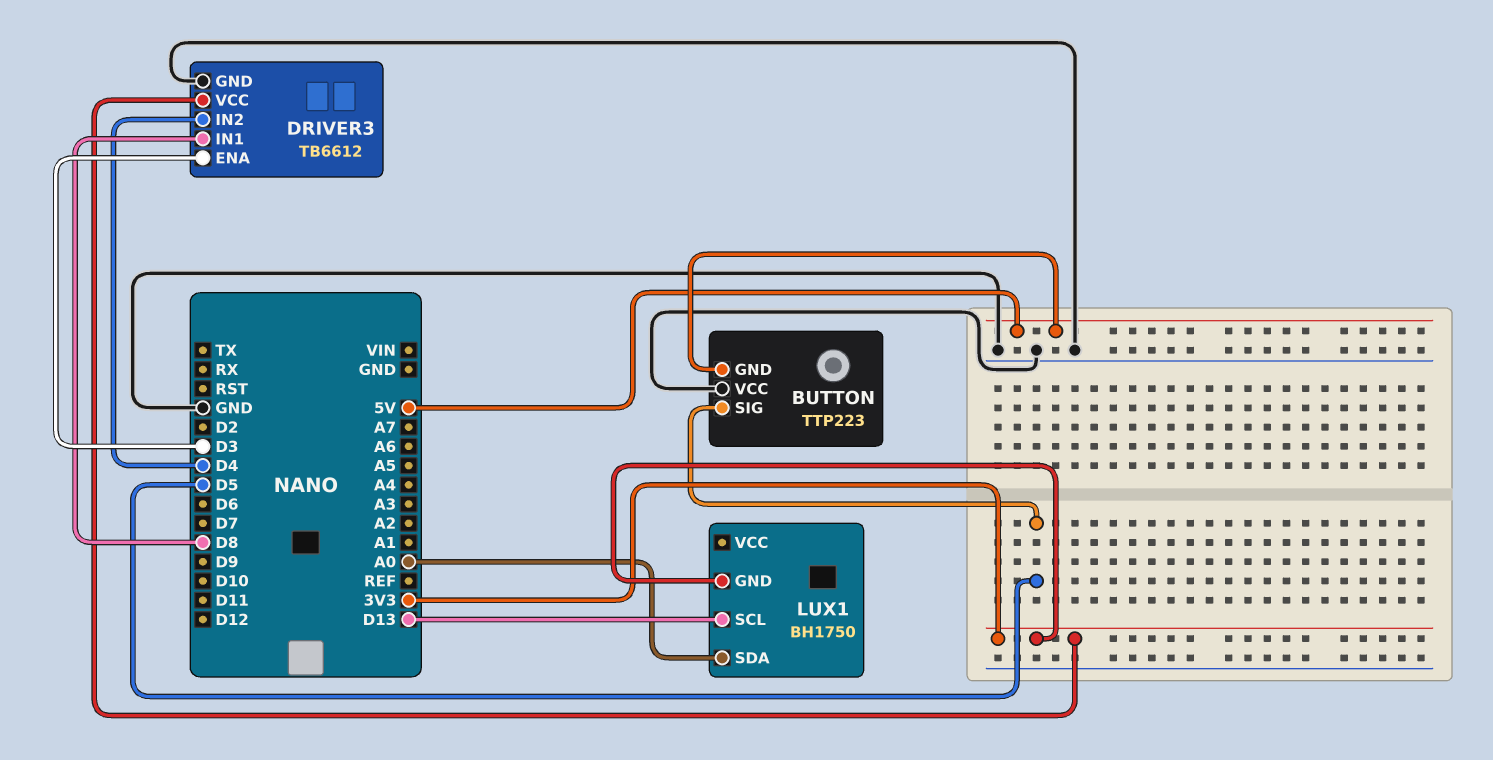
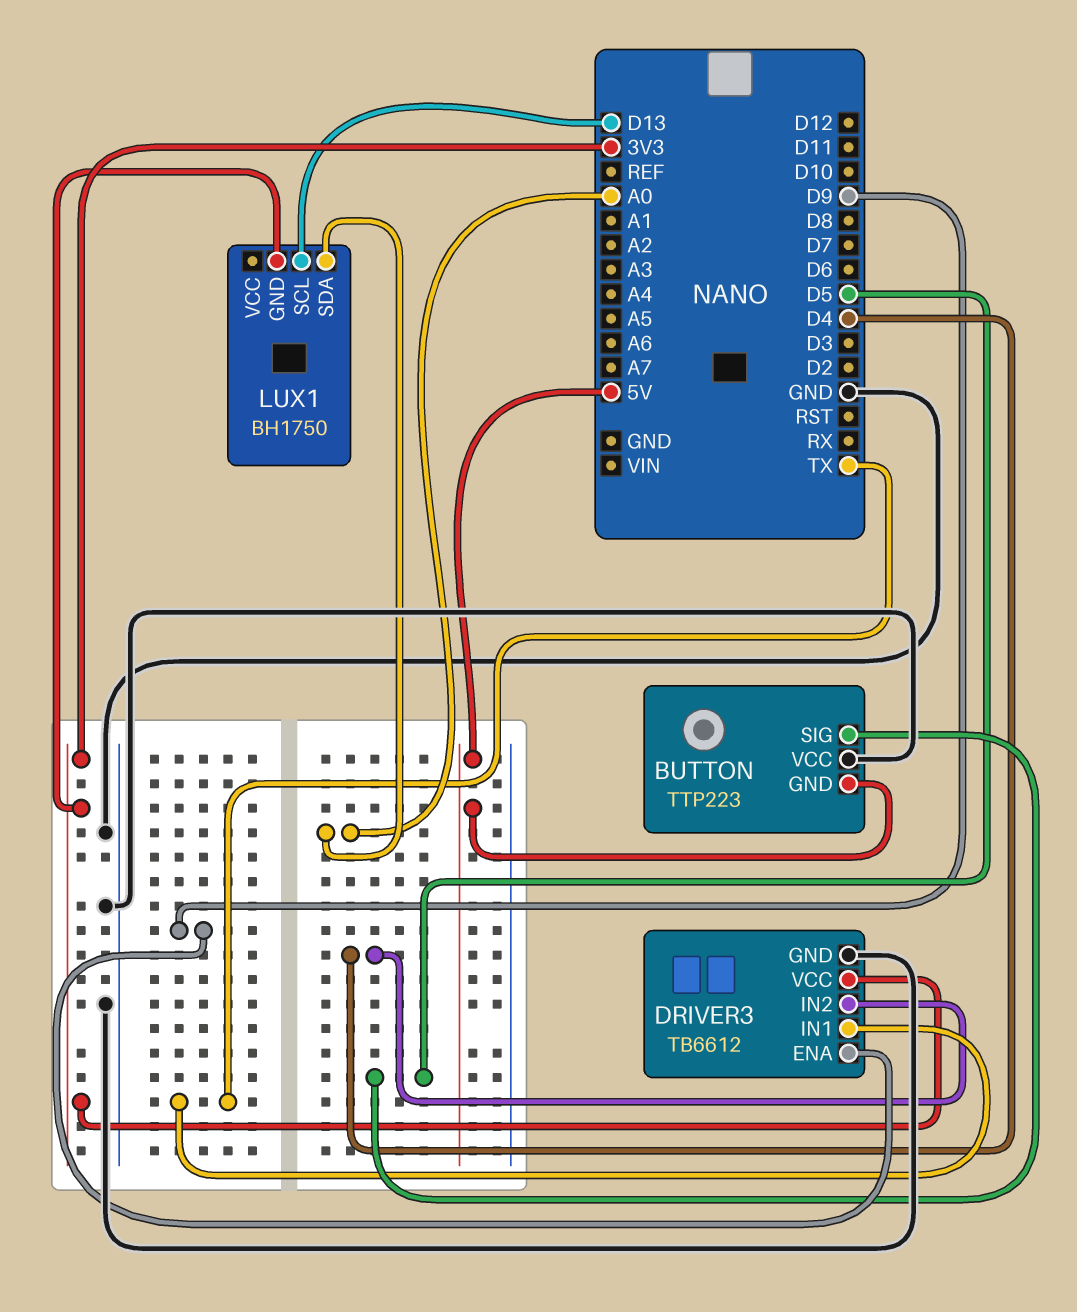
DRIVER3 pin ENA: D3 -> D9
DRIVER3 pin IN1: D8 -> TX

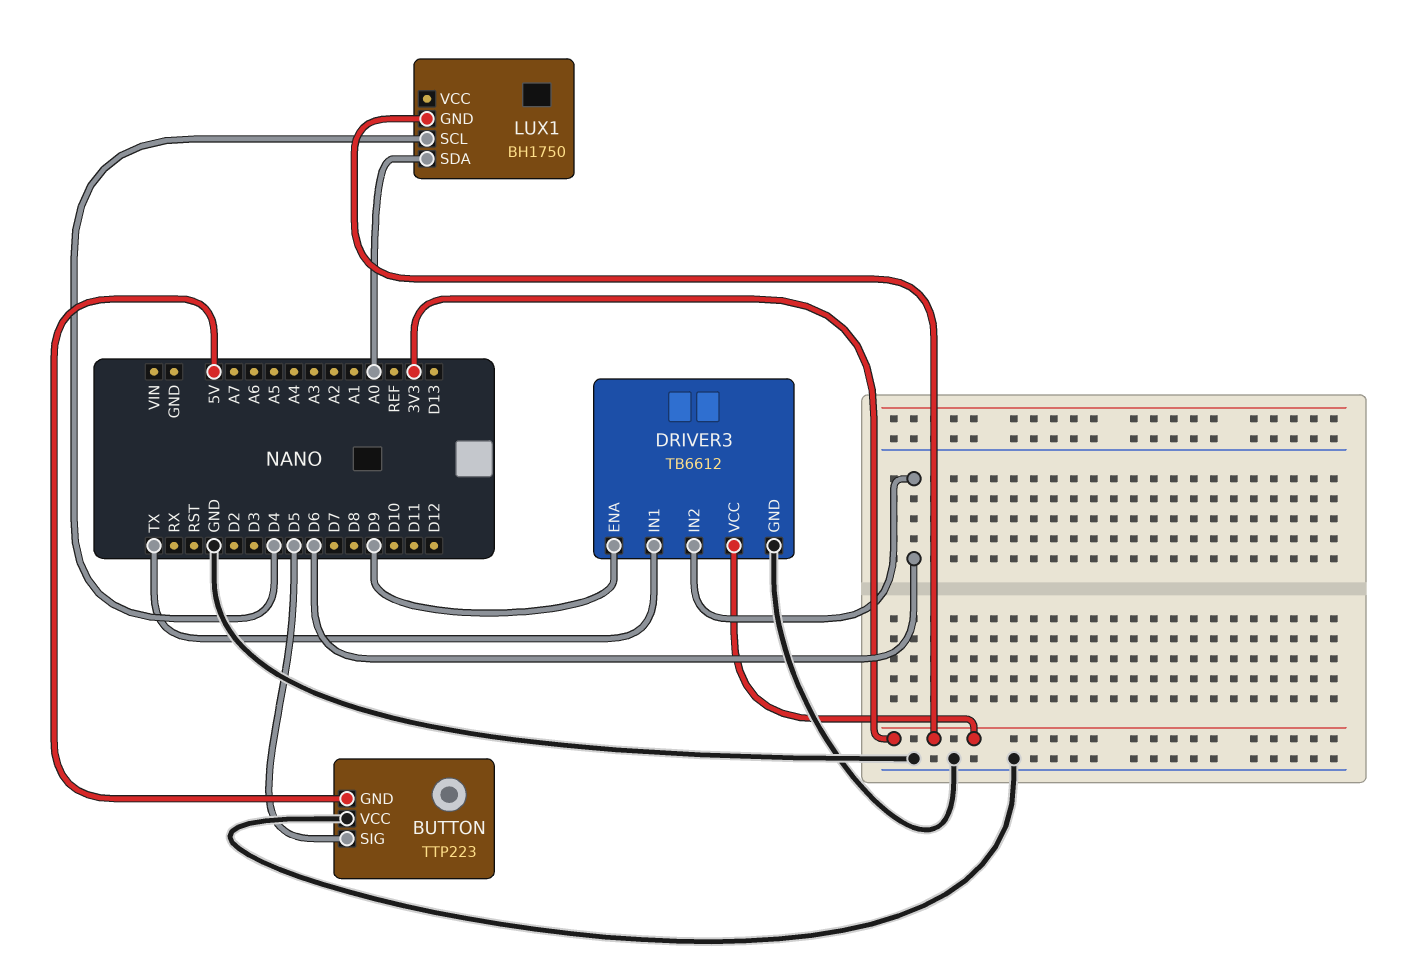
DRIVER3 pin IN2: D4 -> D6
LUX1 pin SCL: D13 -> D4

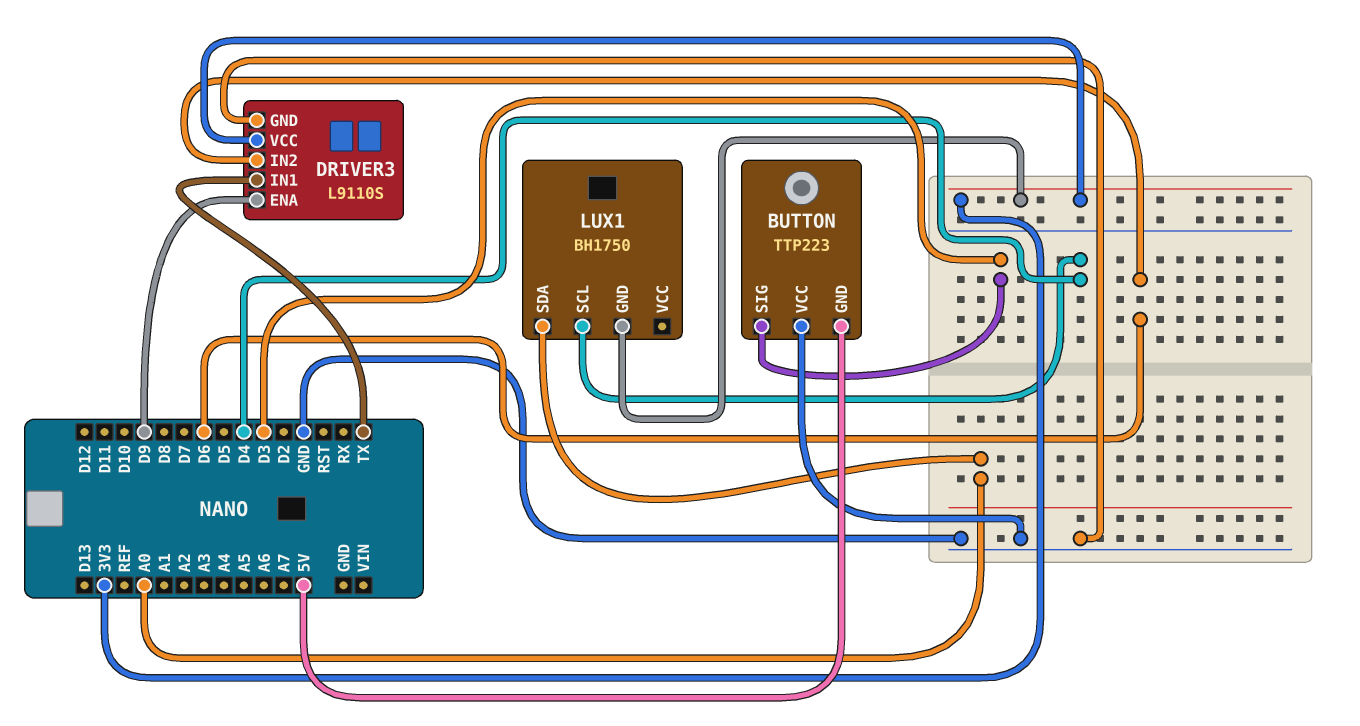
BUTTON pin SIG: D5 -> D3
DRIVER3: TB6612 -> L9110S

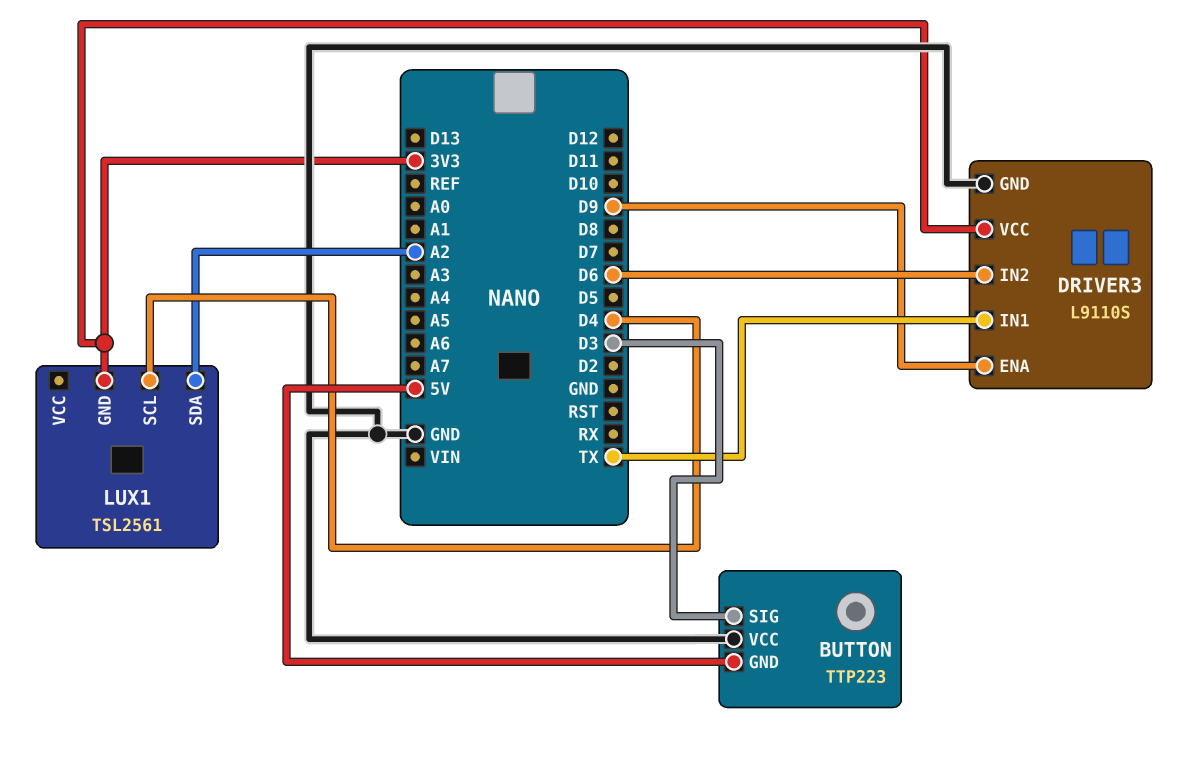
LUX1: BH1750 -> TSL2561
LUX1 pin SDA: A0 -> A2

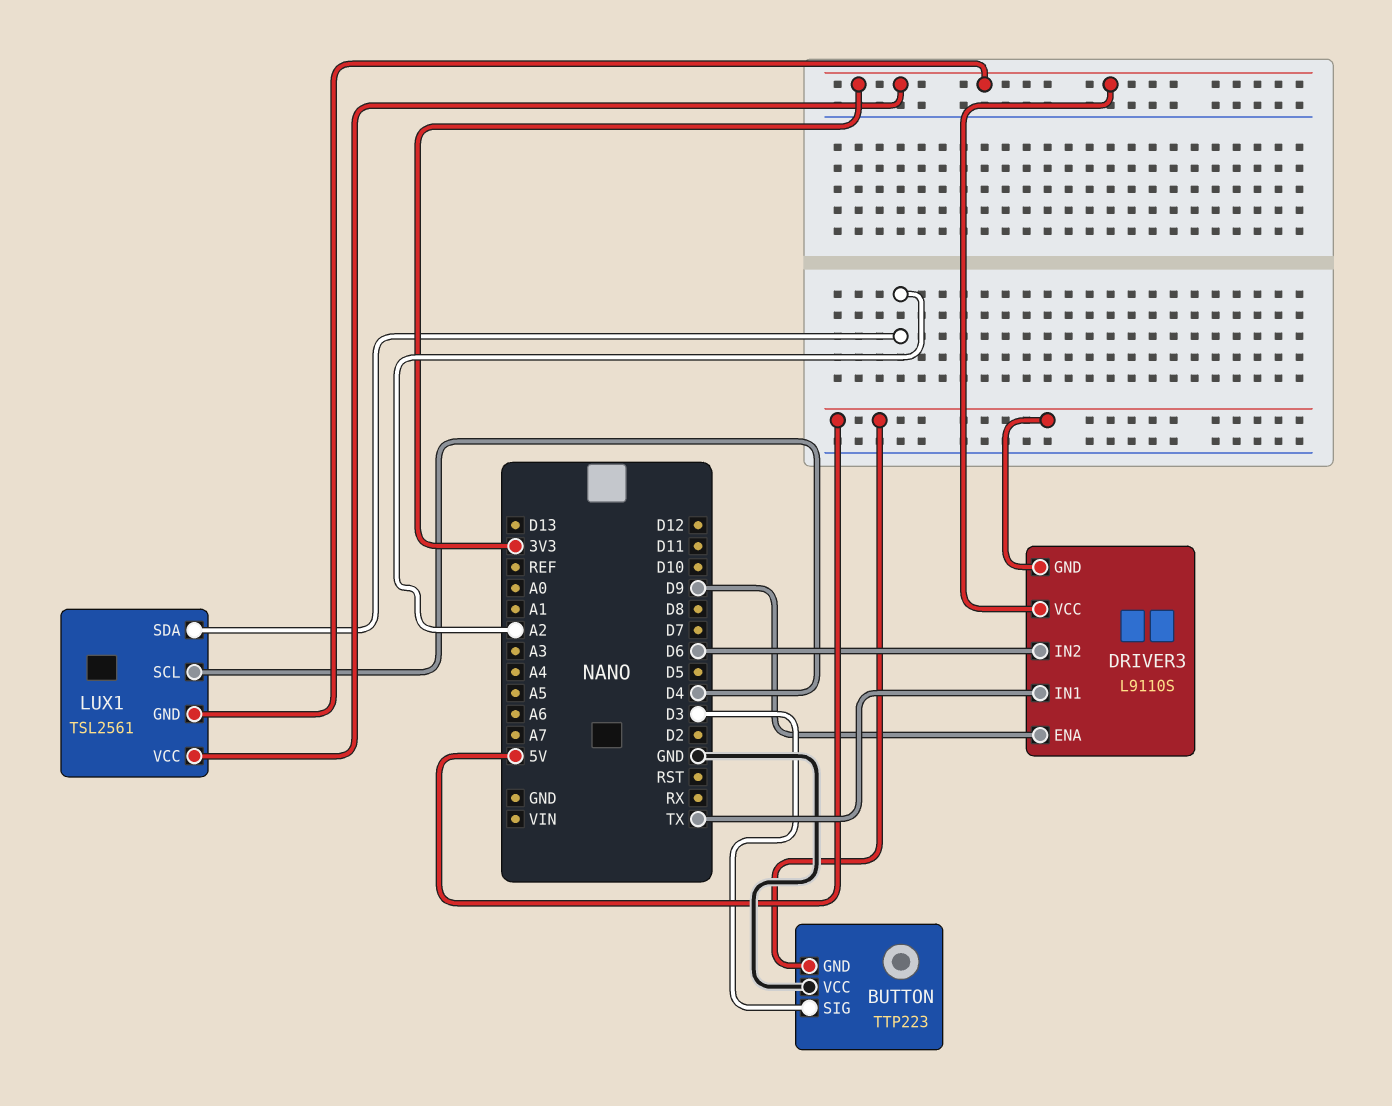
DRIVER3 pin GND: GND -> 5V
LUX1 pin VCC: none -> 3V3

